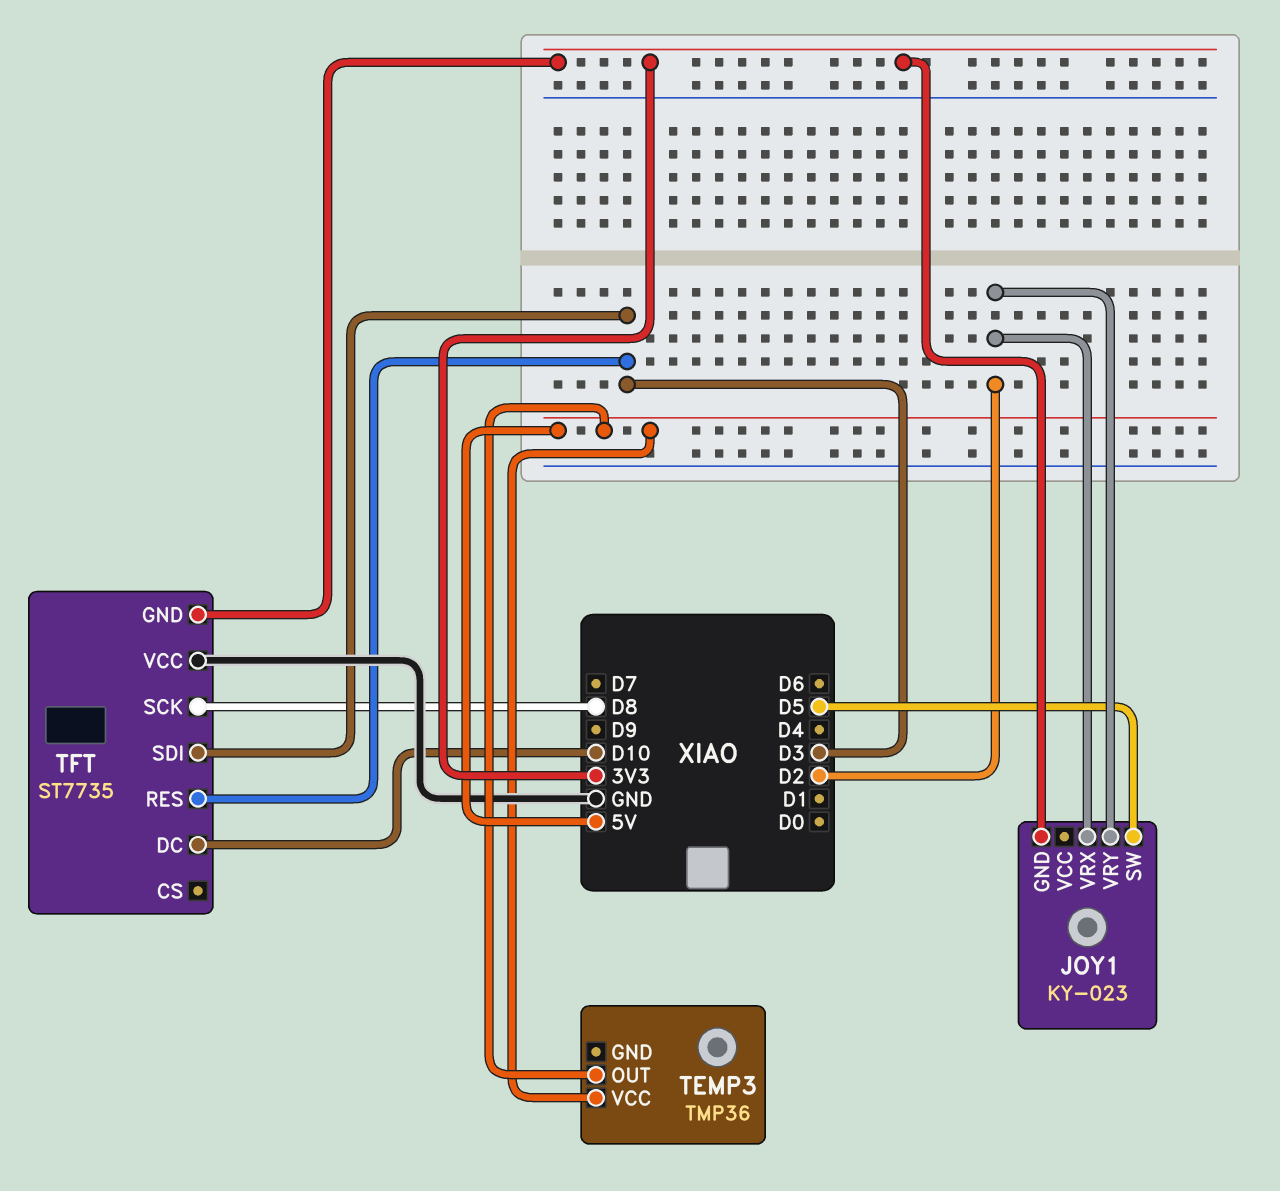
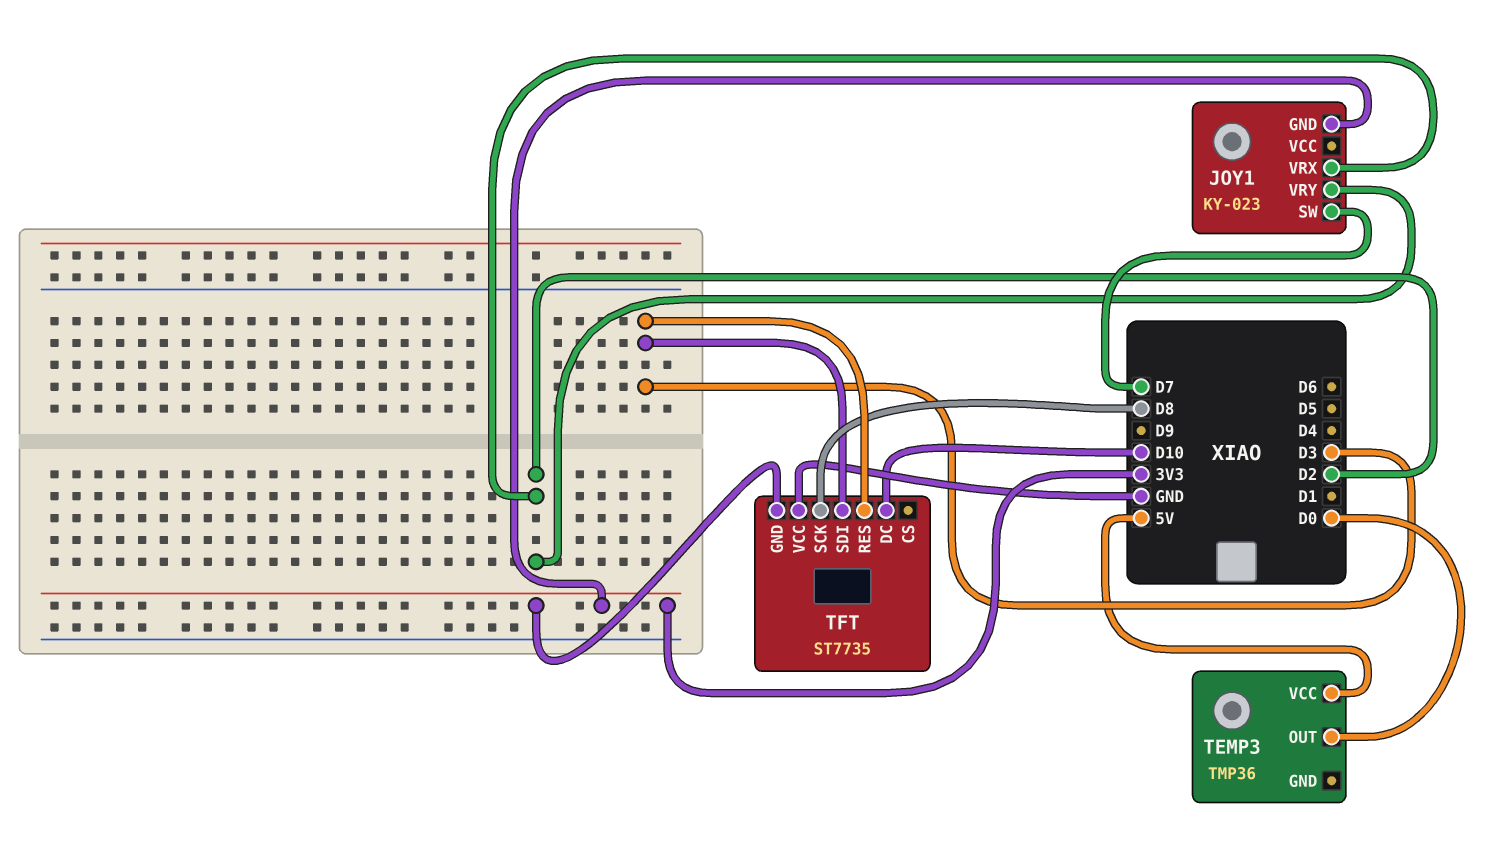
JOY1 pin SW: D5 -> D7
TEMP3 pin OUT: 5V -> D0

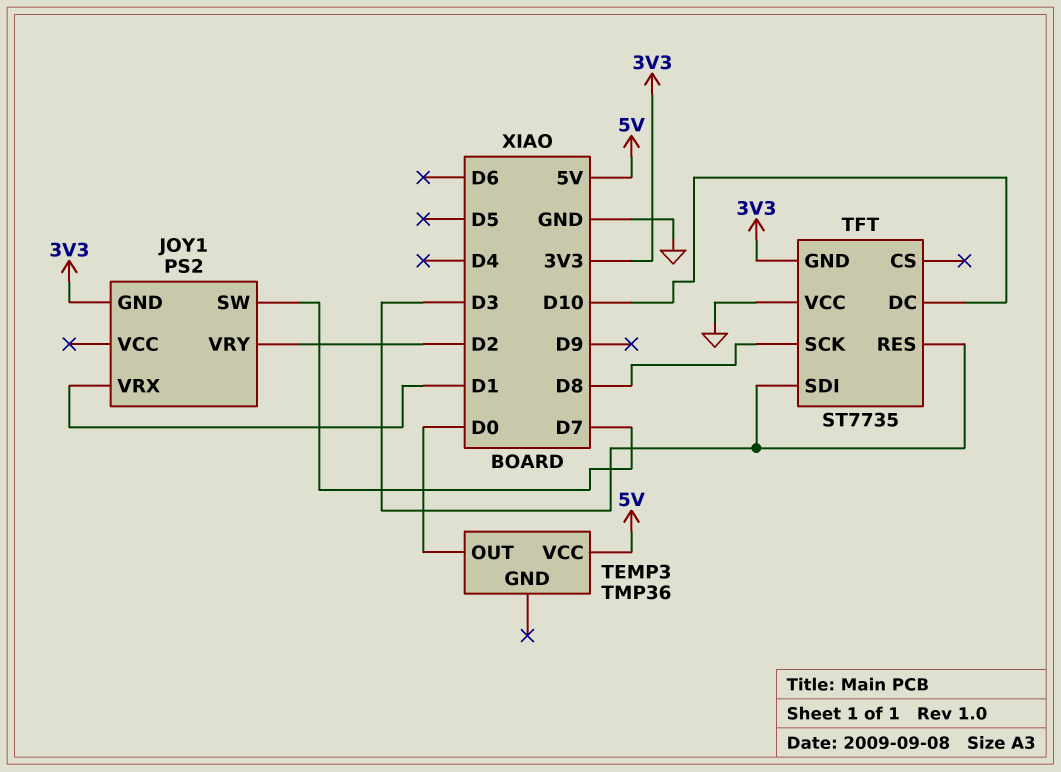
JOY1: KY-023 -> PS2
JOY1 pin VRX: D2 -> D1

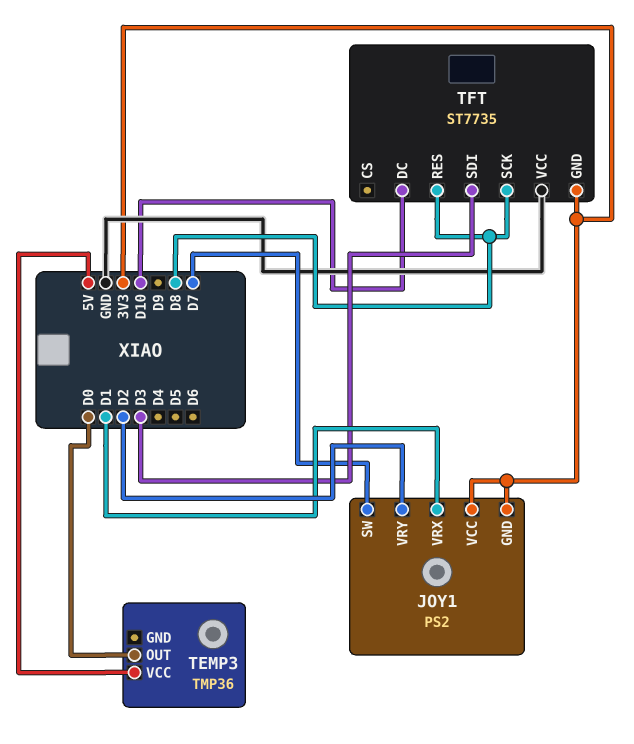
JOY1 pin VCC: none -> 3V3
TFT pin RES: D3 -> D8

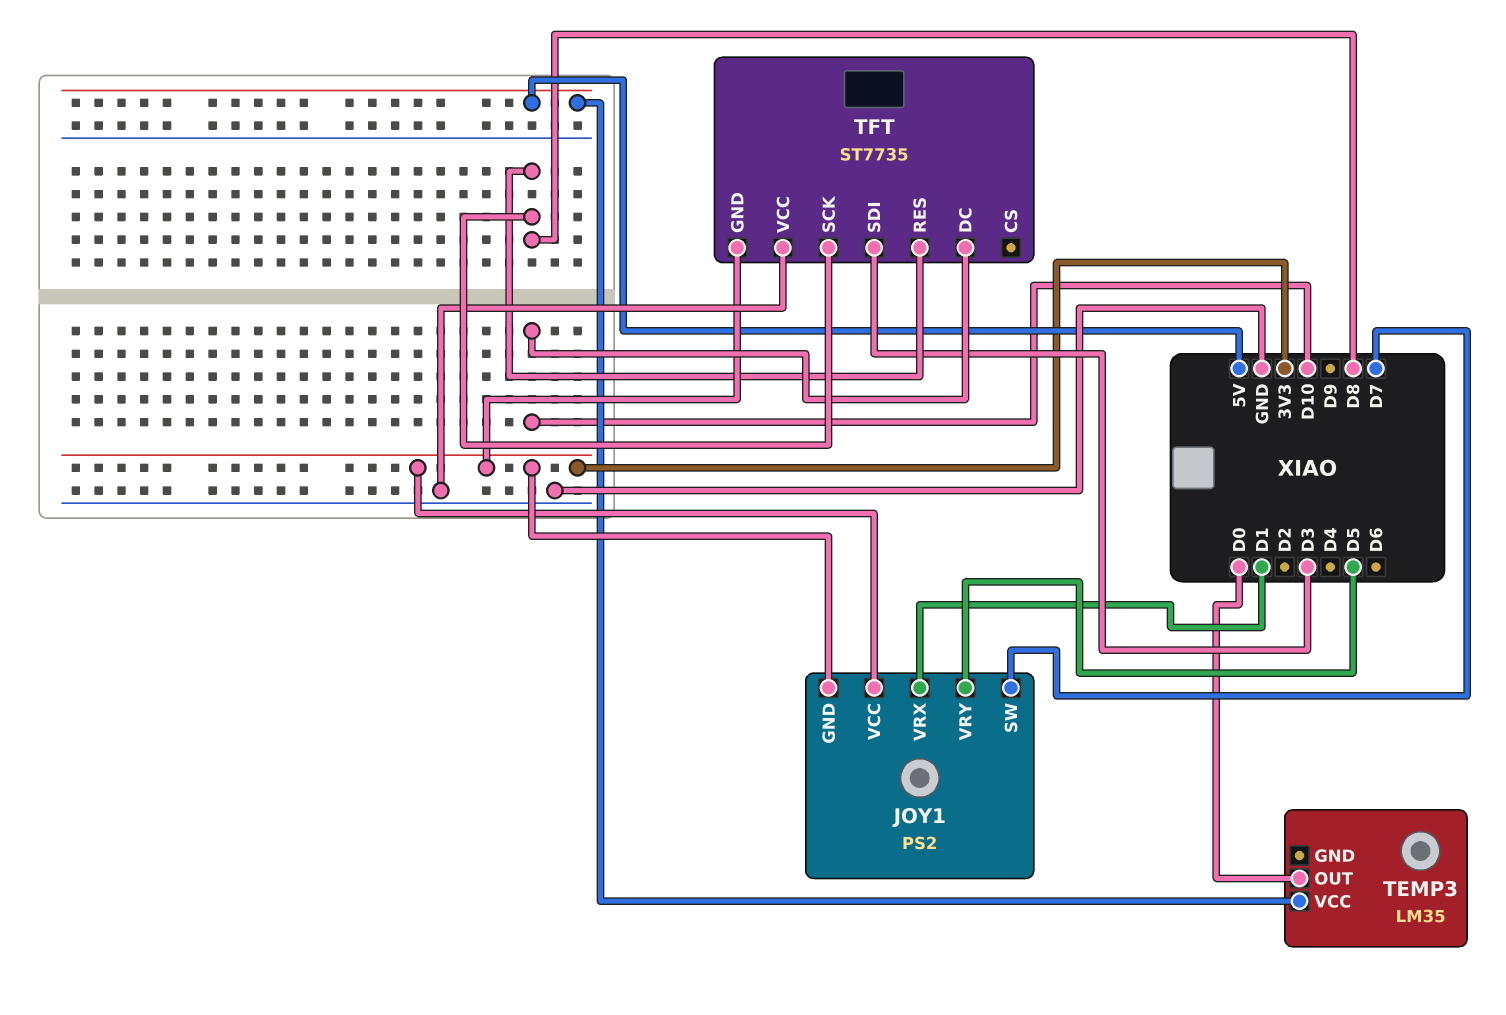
JOY1 pin VRY: D2 -> D5
TEMP3: TMP36 -> LM35

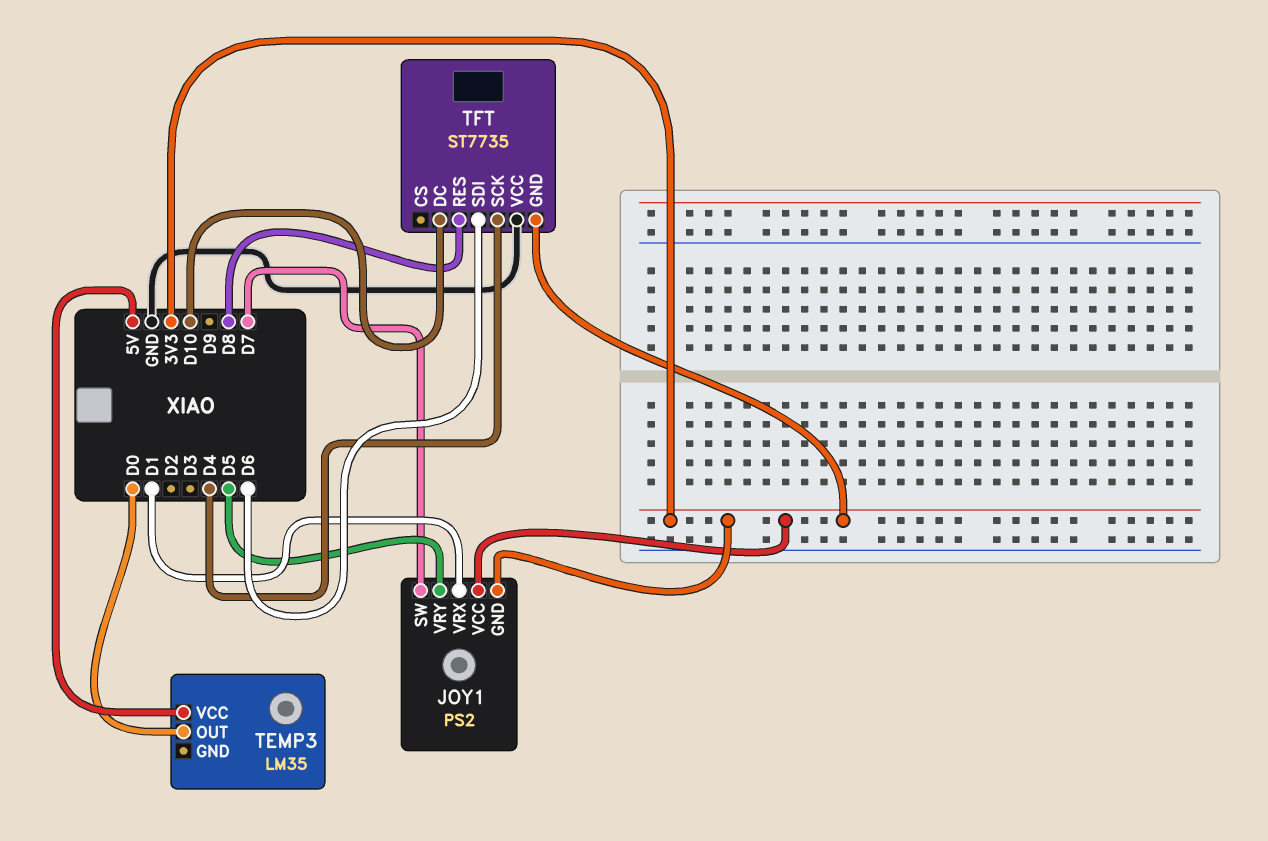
TFT pin SCK: D8 -> D4
TFT pin SDI: D3 -> D6

